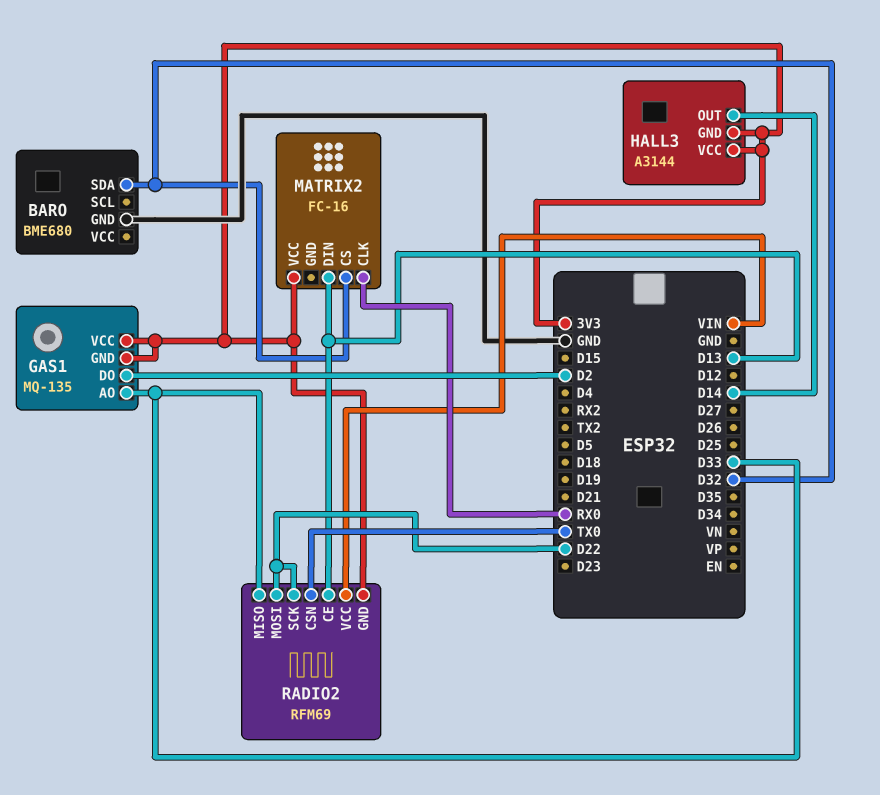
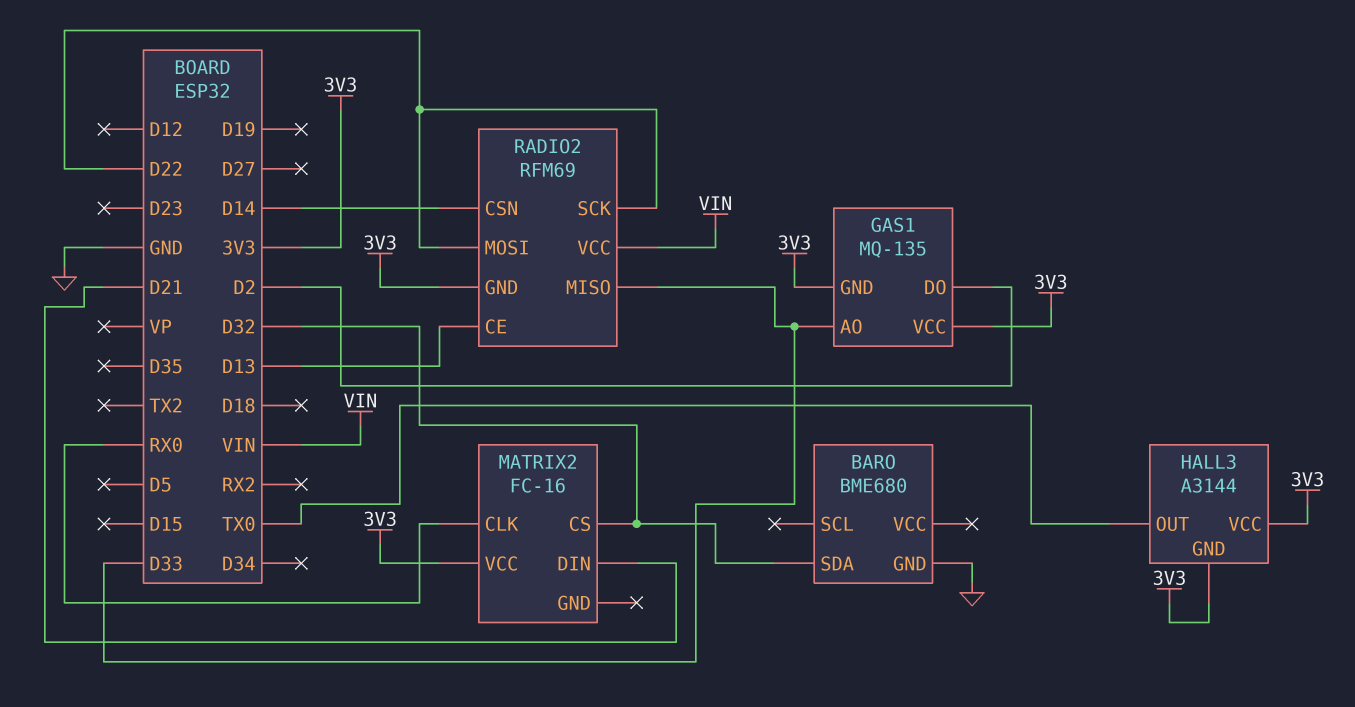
HALL3 pin OUT: D14 -> TX0
MATRIX2 pin DIN: D13 -> D21
RADIO2 pin CSN: TX0 -> D14

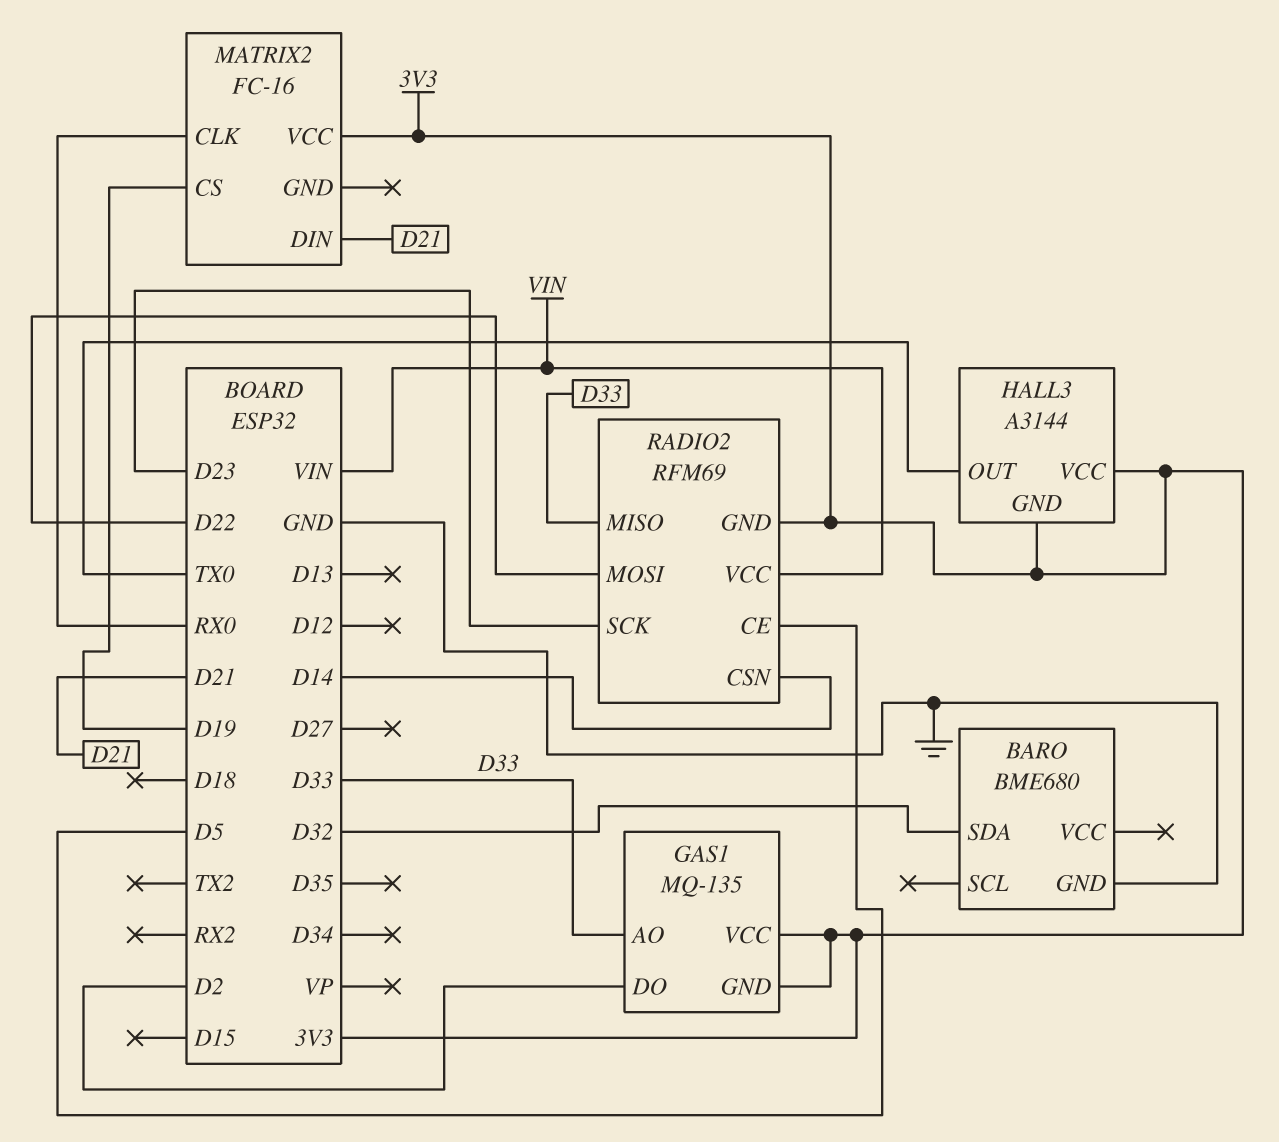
MATRIX2 pin CS: D32 -> D19
RADIO2 pin CE: D13 -> D5
RADIO2 pin SCK: D22 -> D23

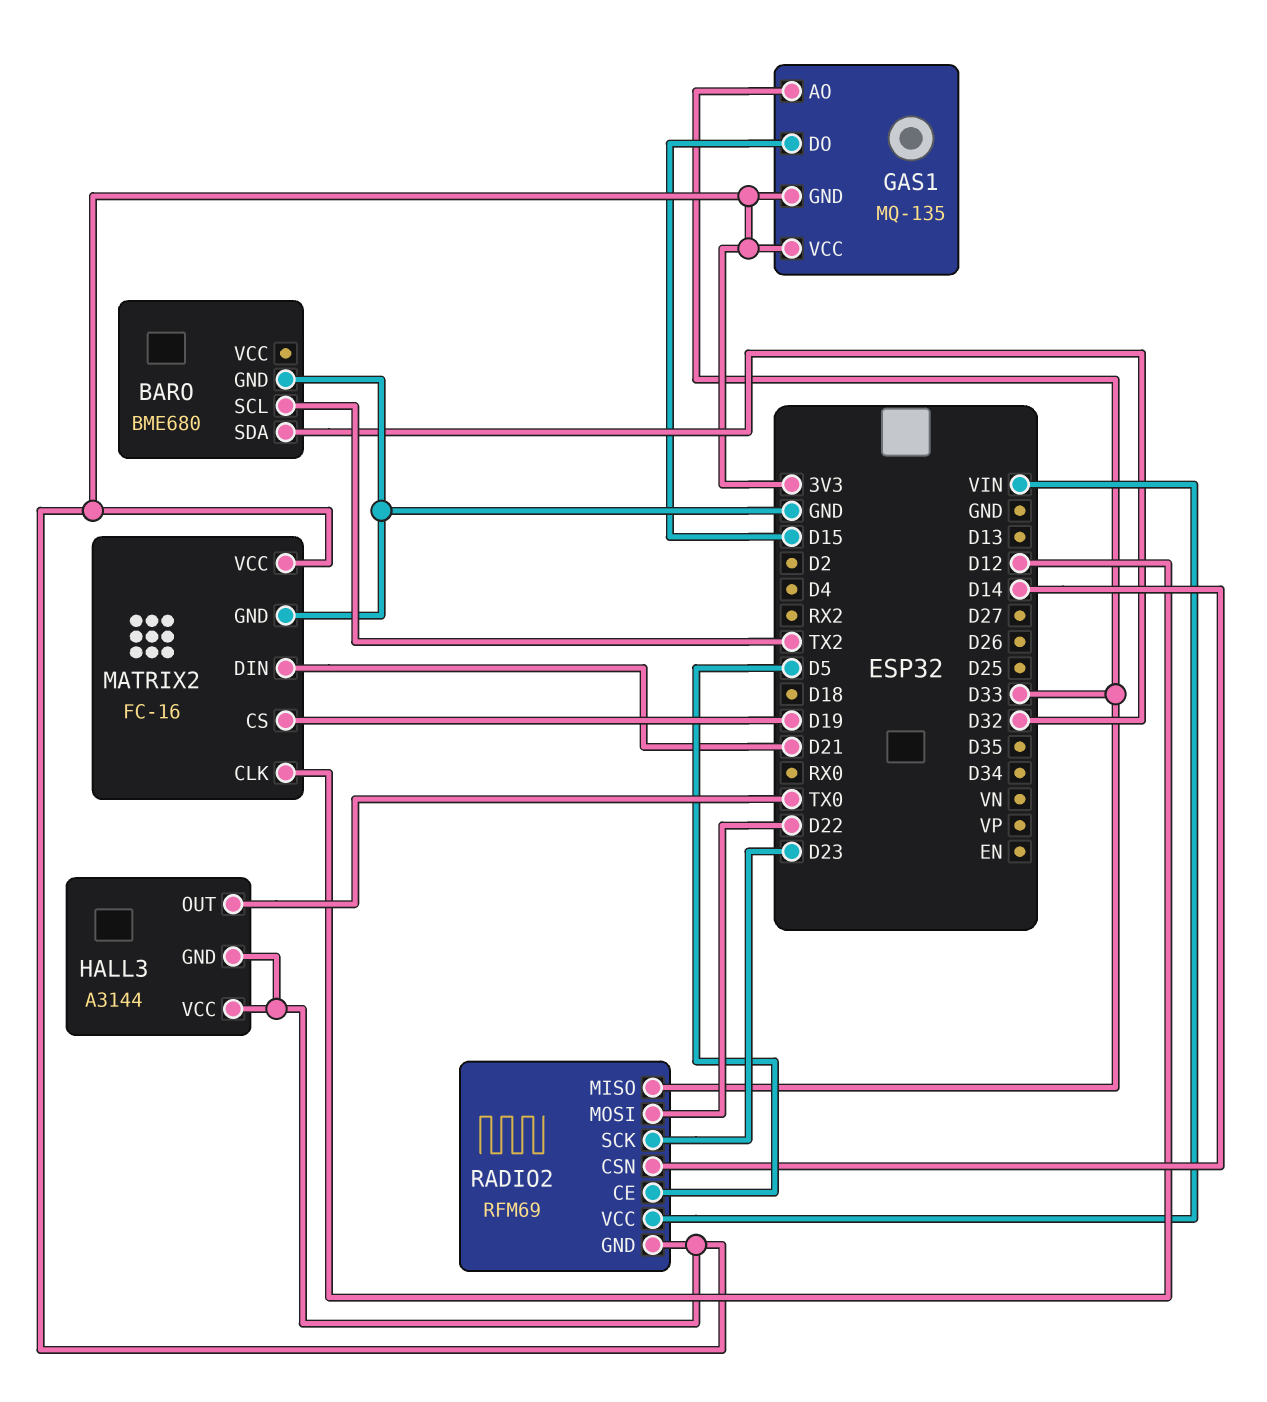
BARO pin SCL: none -> TX2
GAS1 pin DO: D2 -> D15
MATRIX2 pin CLK: RX0 -> D12
MATRIX2 pin GND: none -> GND

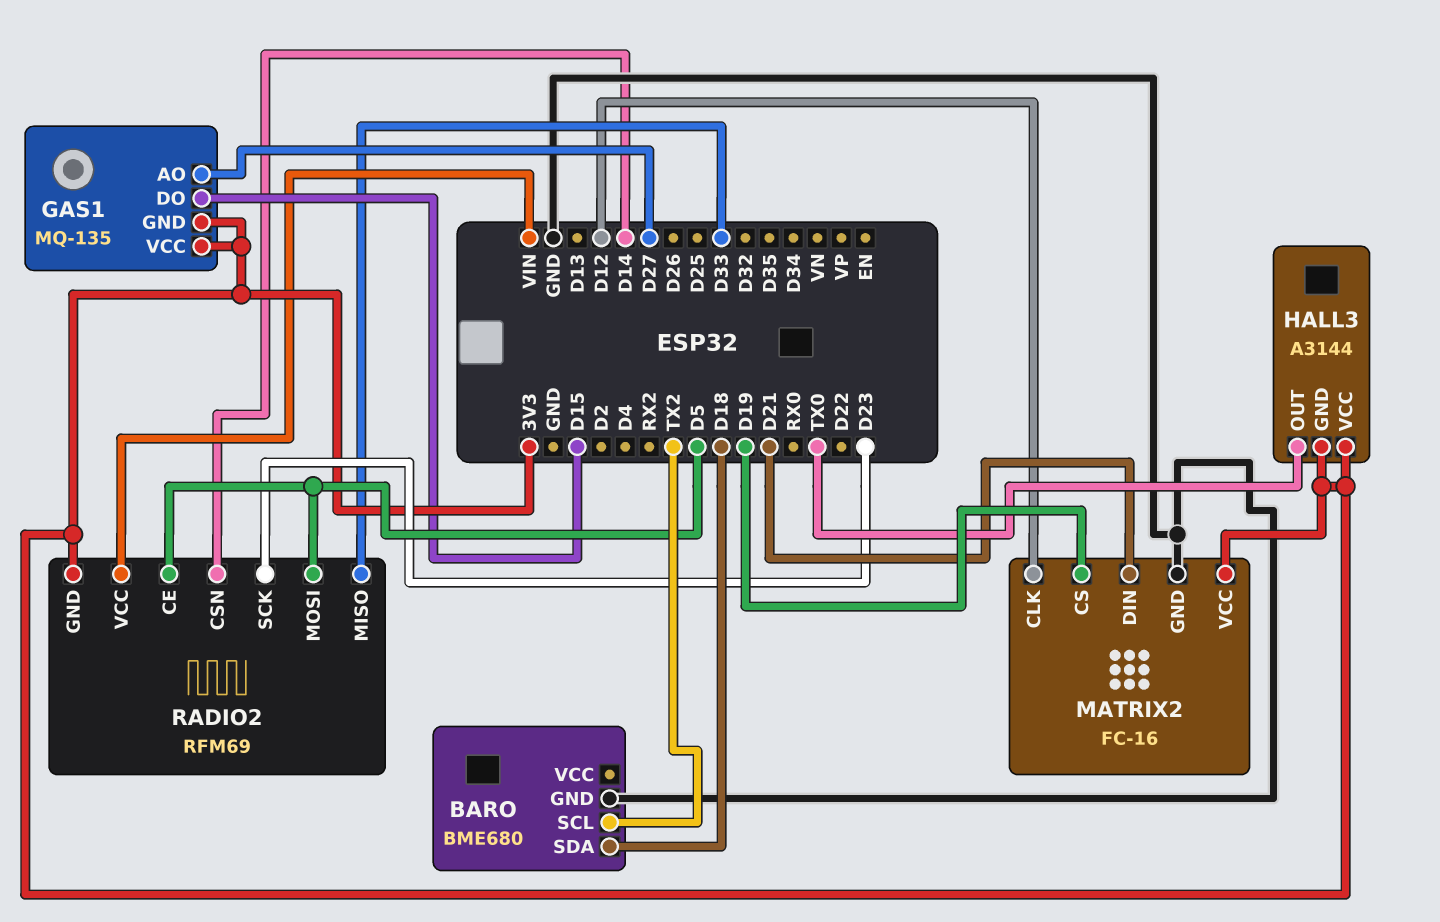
BARO pin SDA: D32 -> D18
GAS1 pin AO: D33 -> D27
RADIO2 pin MOSI: D22 -> D5

